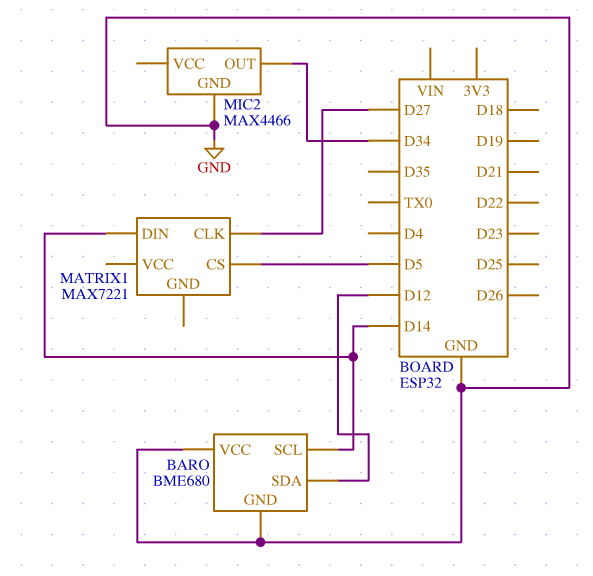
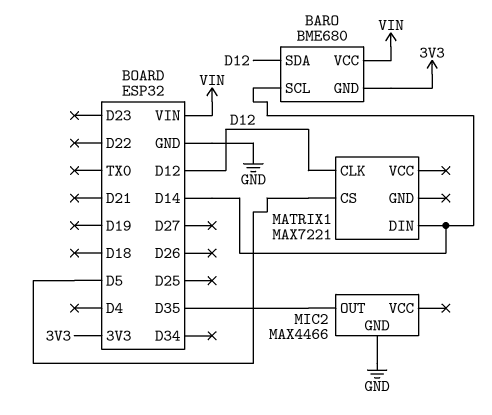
BARO pin GND: GND -> 3V3
BARO pin VCC: GND -> VIN
MATRIX1 pin CLK: D27 -> D12
MIC2 pin OUT: D34 -> D35

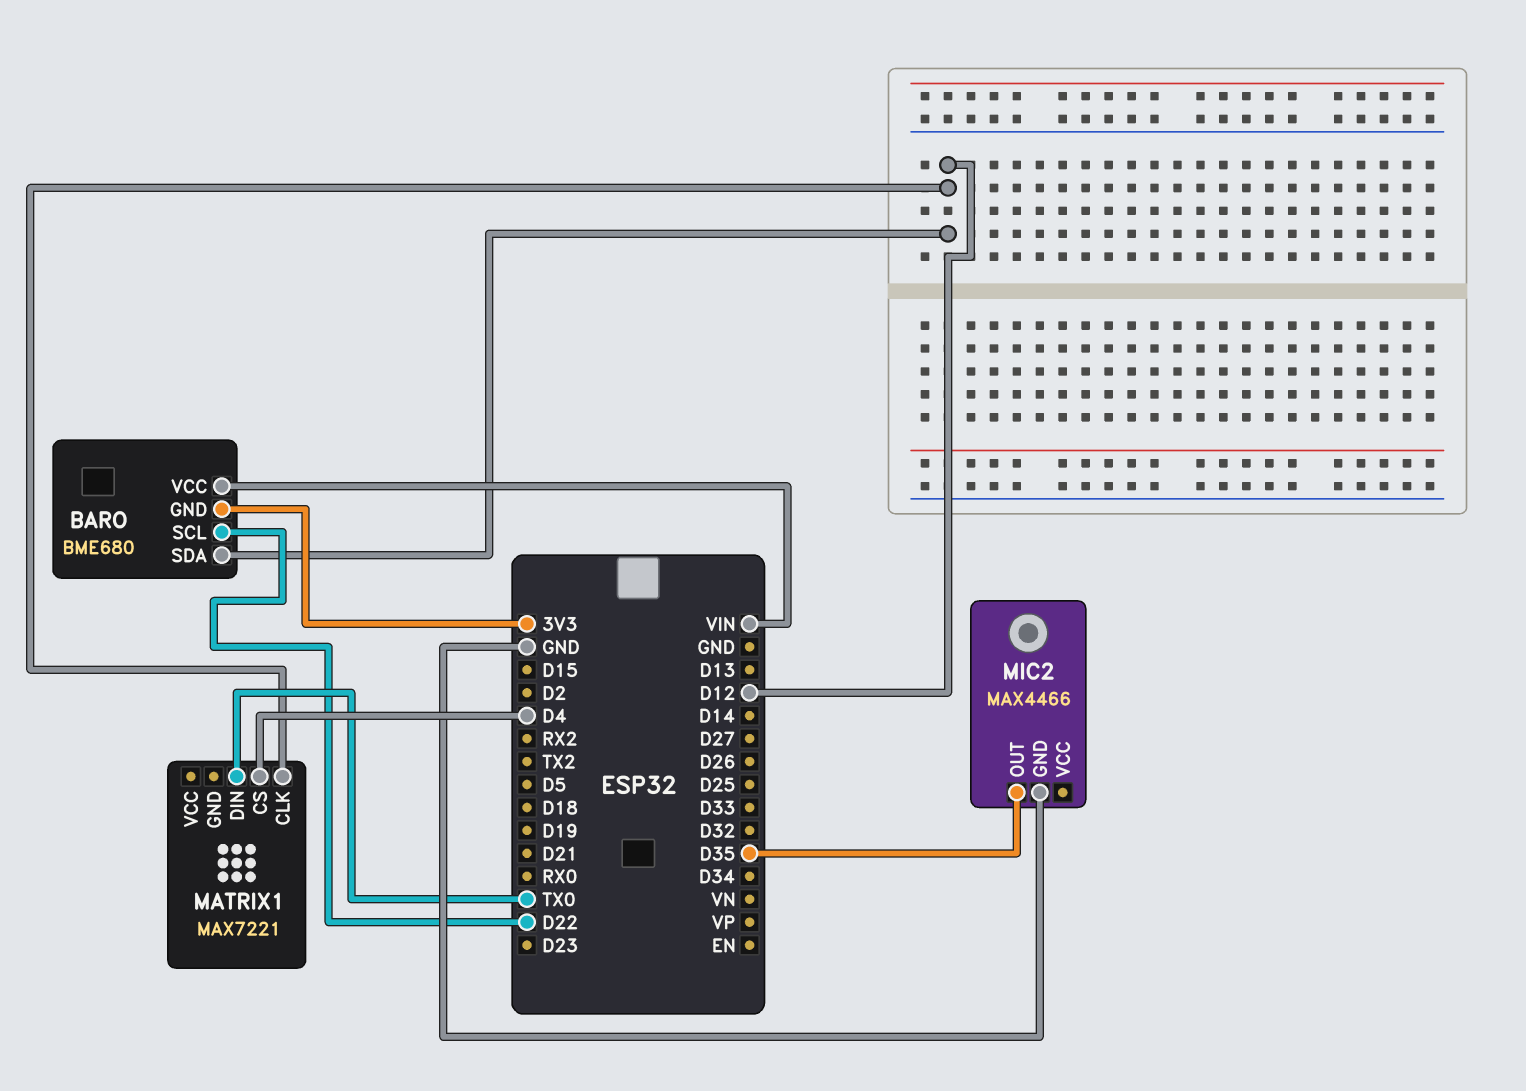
BARO pin SCL: D14 -> D22
MATRIX1 pin CS: D5 -> D4
MATRIX1 pin DIN: D14 -> TX0

